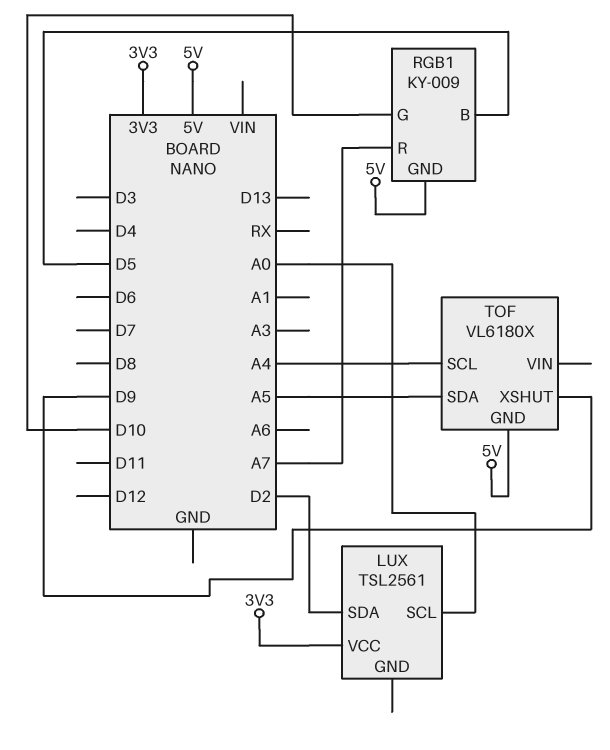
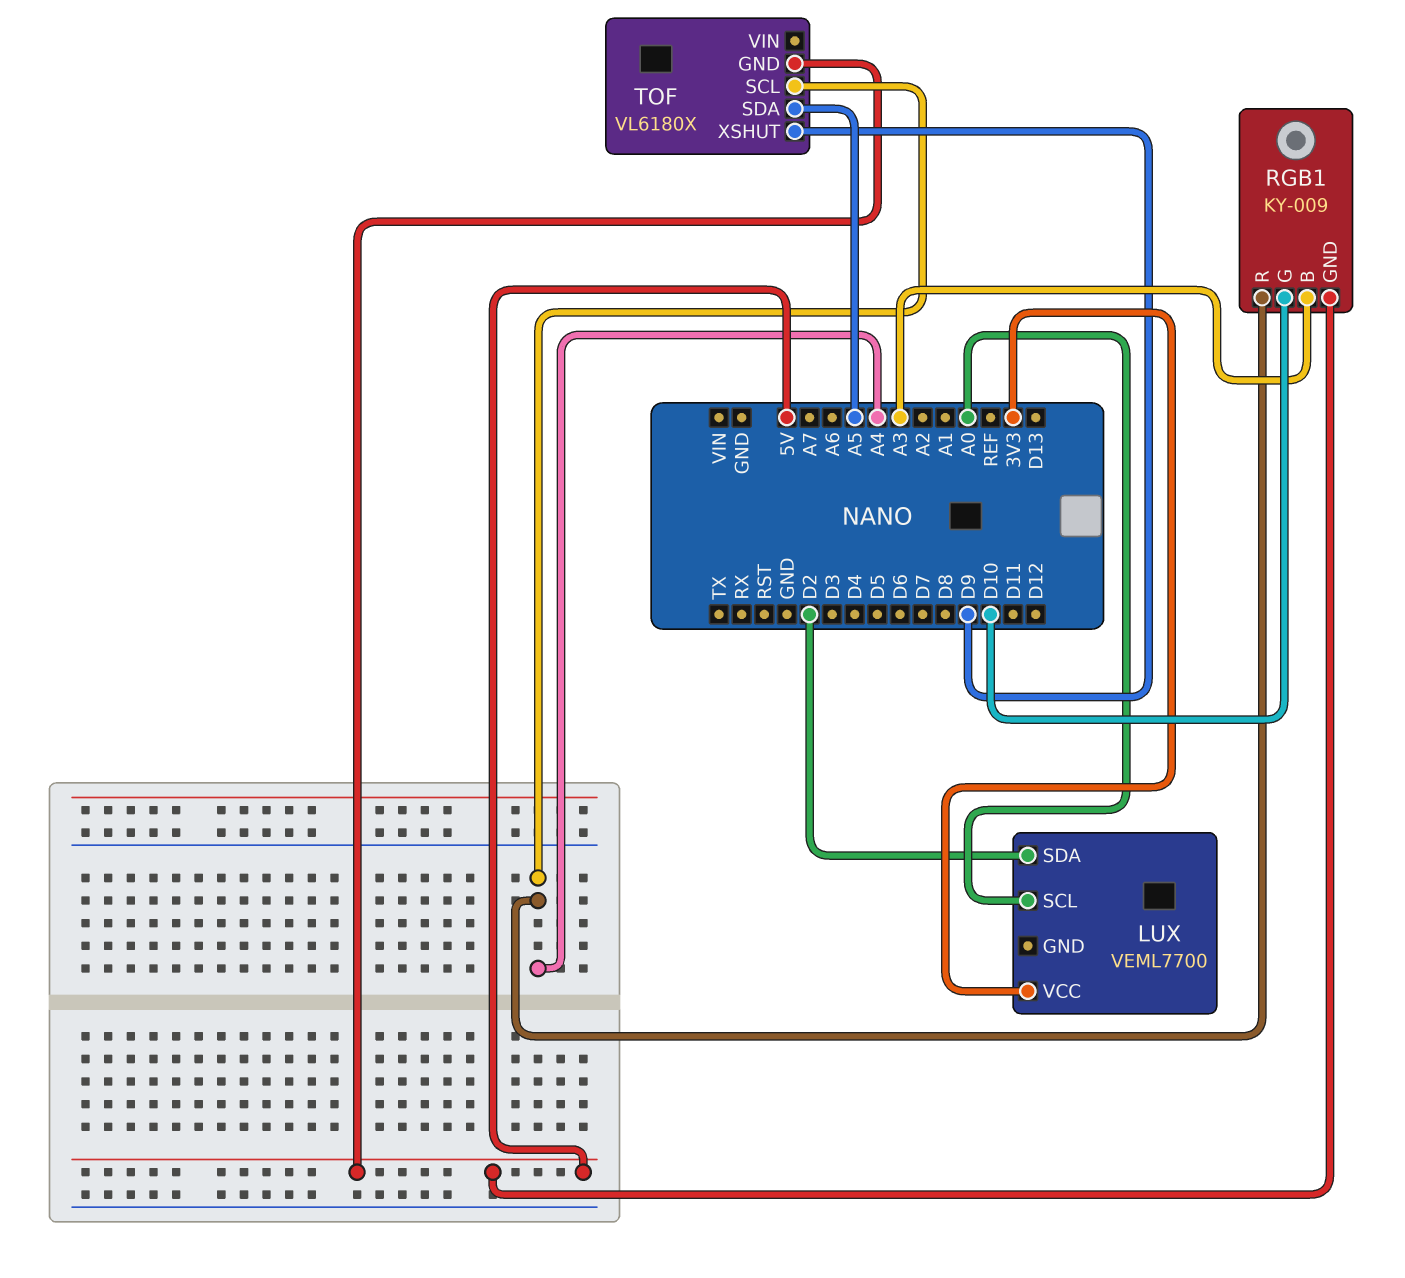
LUX: TSL2561 -> VEML7700
RGB1 pin B: D5 -> A3
RGB1 pin R: A7 -> A4

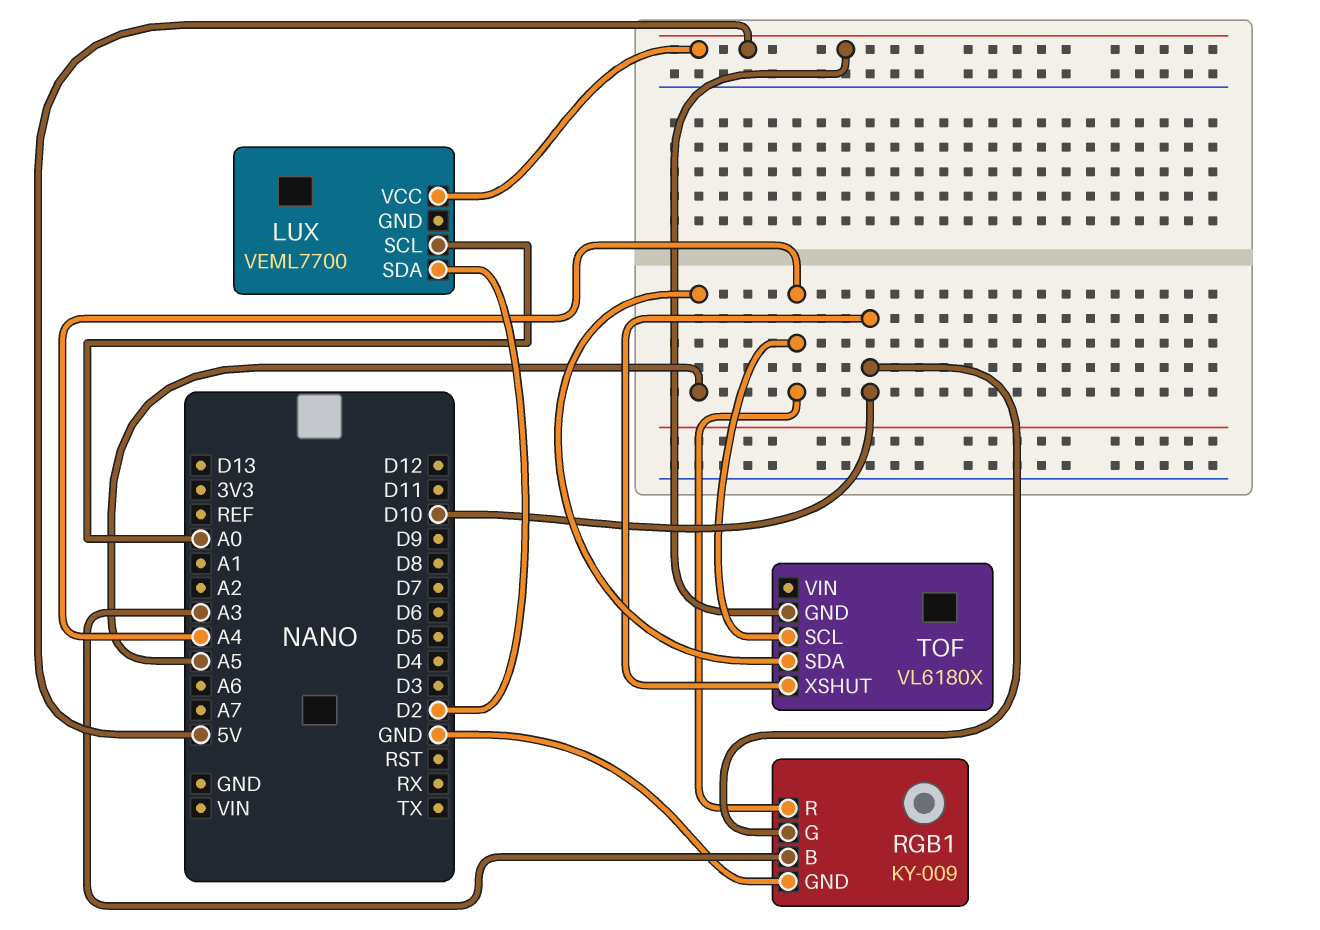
LUX pin VCC: 3V3 -> 5V
RGB1 pin GND: 5V -> GND
TOF pin XSHUT: D9 -> D10

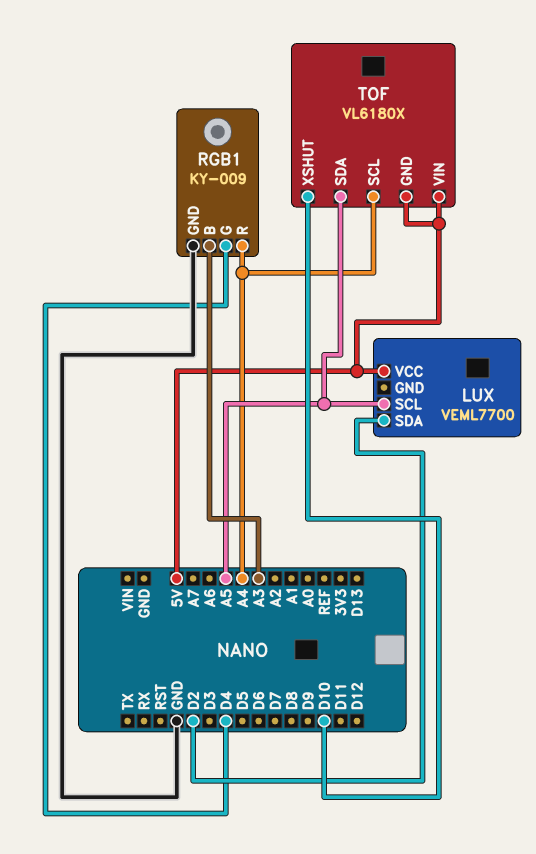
LUX pin SCL: A0 -> A5
RGB1 pin G: D10 -> D4
TOF pin VIN: none -> 5V

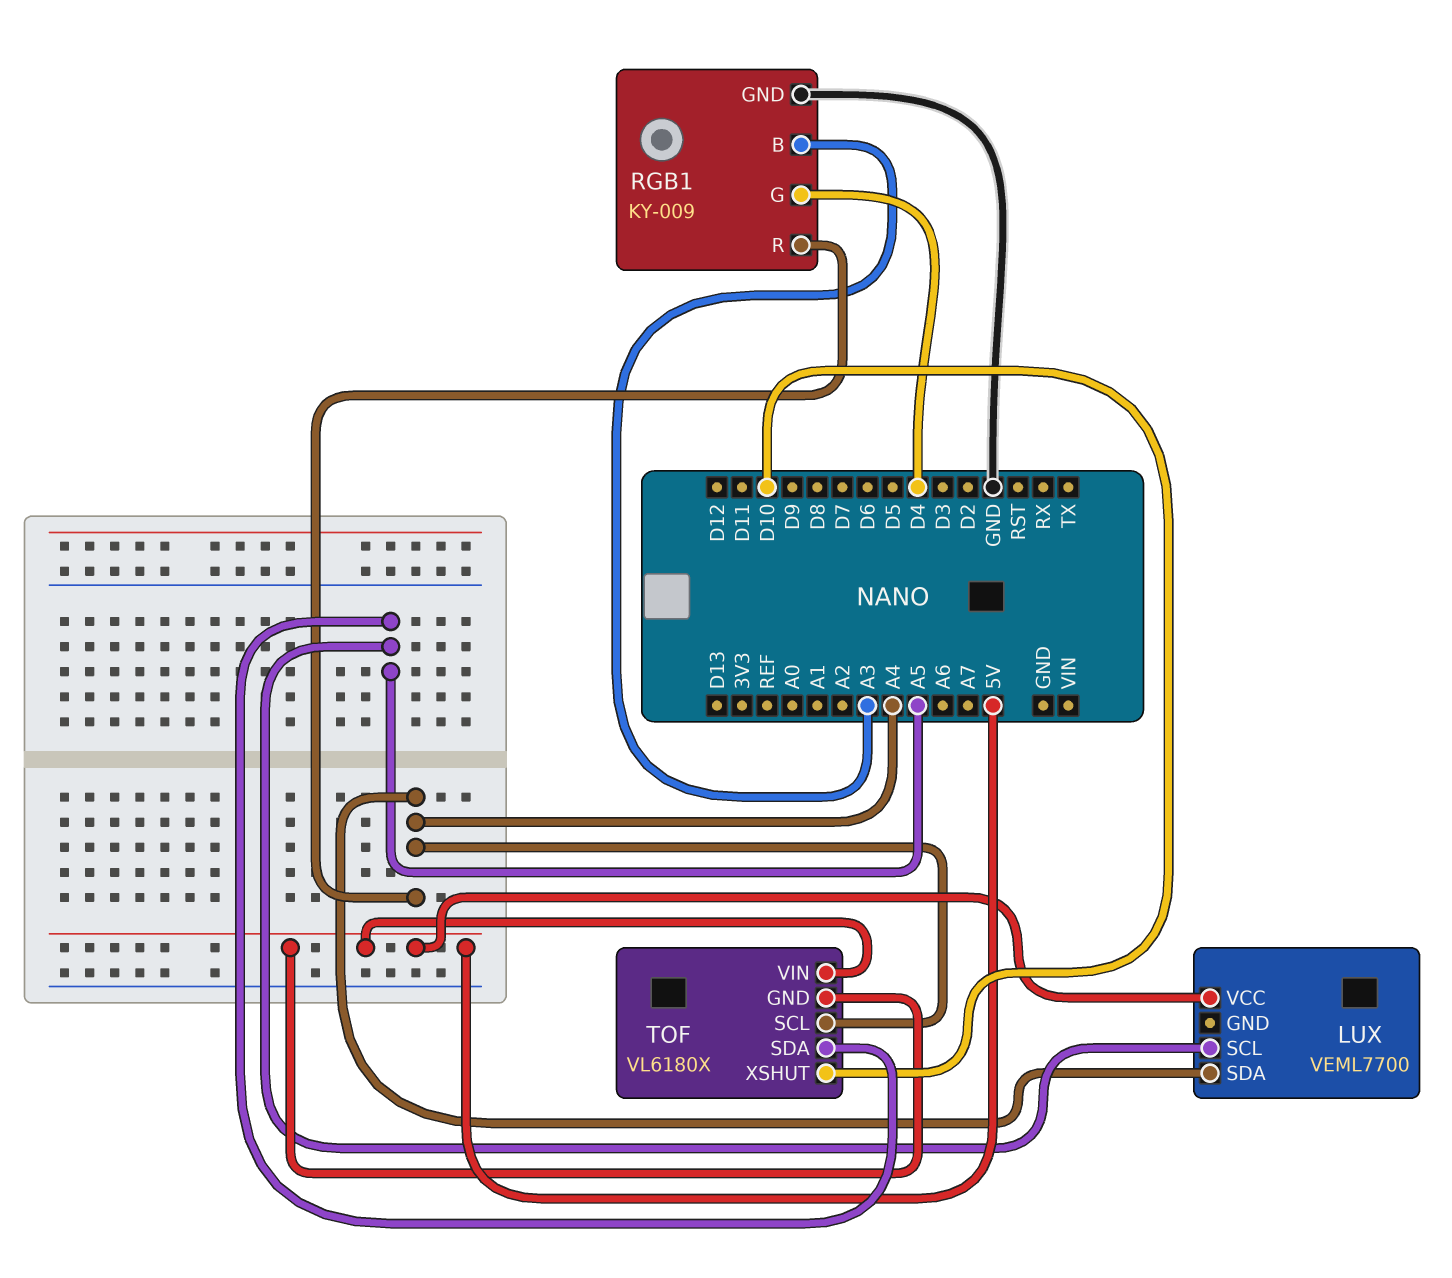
LUX pin SDA: D2 -> A4

